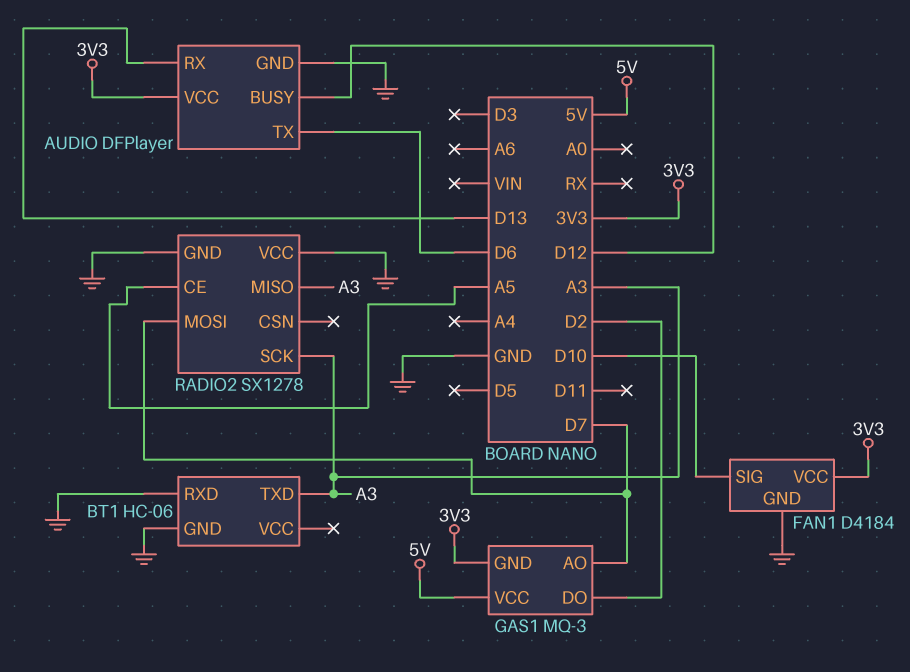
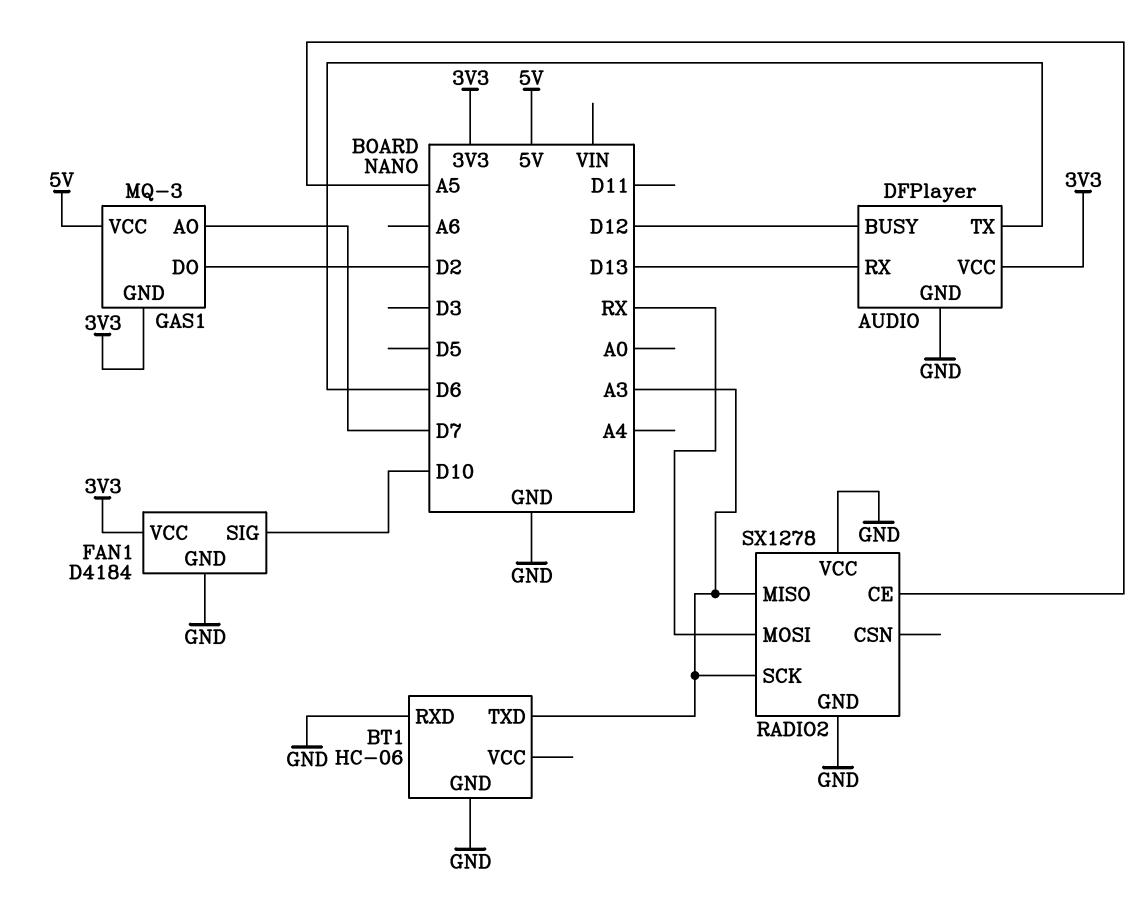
RADIO2 pin MOSI: D7 -> RX

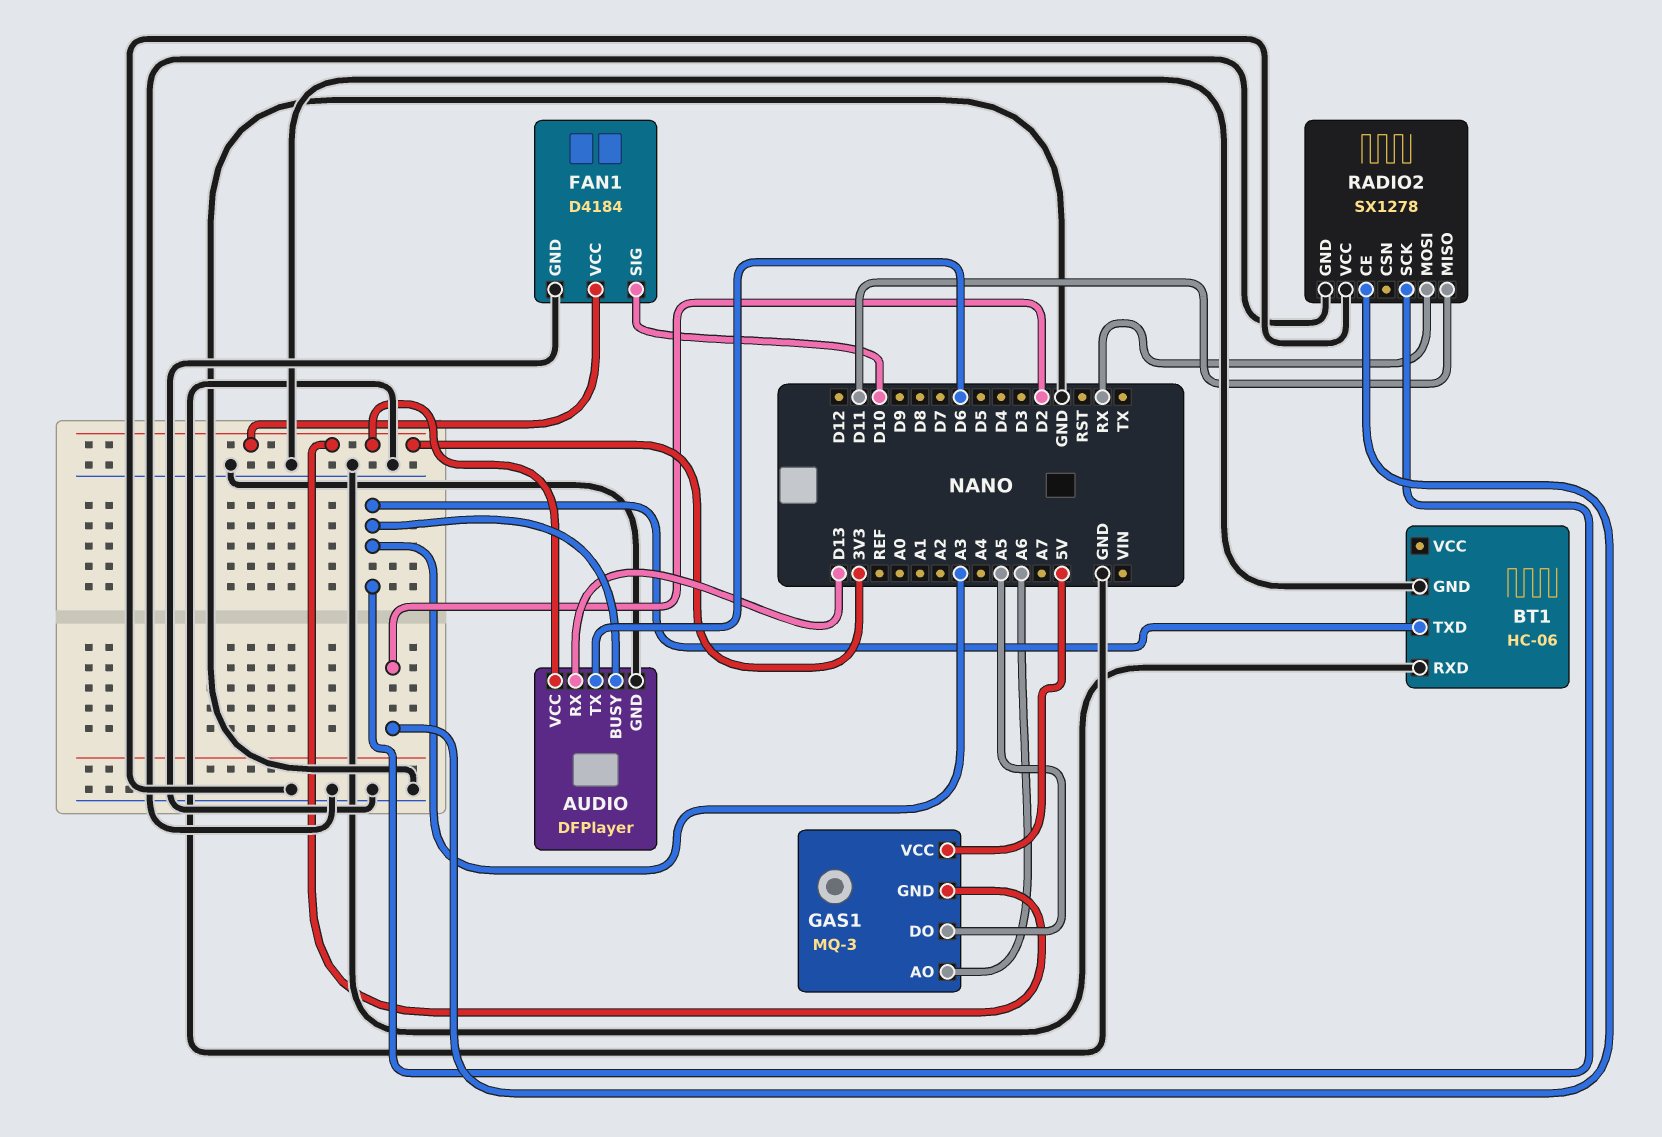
AUDIO pin BUSY: D12 -> A3
GAS1 pin AO: D7 -> A6
GAS1 pin DO: D2 -> A5
RADIO2 pin CE: A5 -> D2
RADIO2 pin MISO: A3 -> D11

